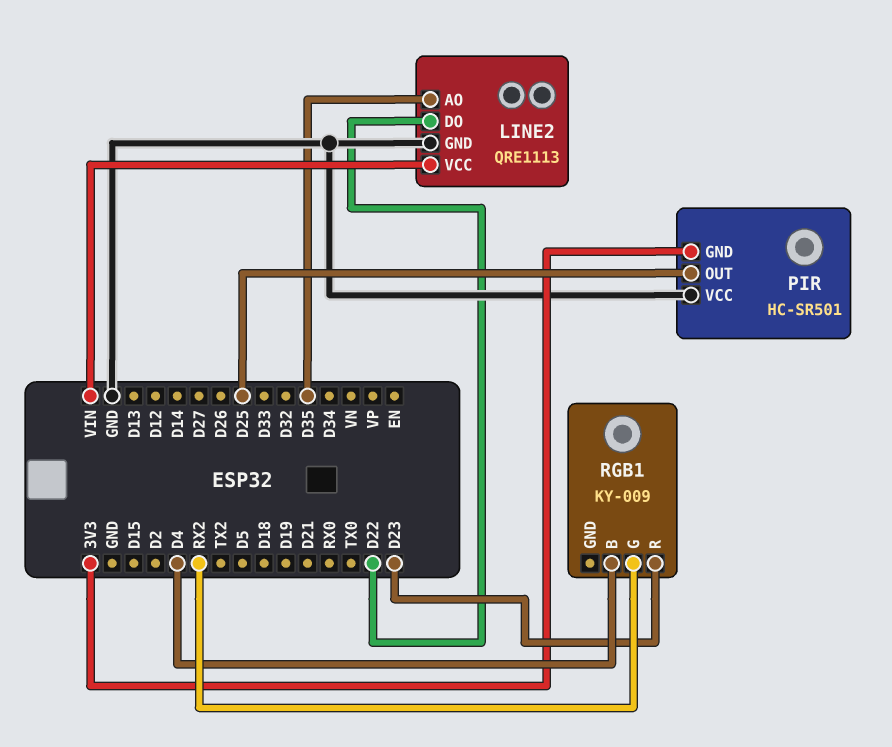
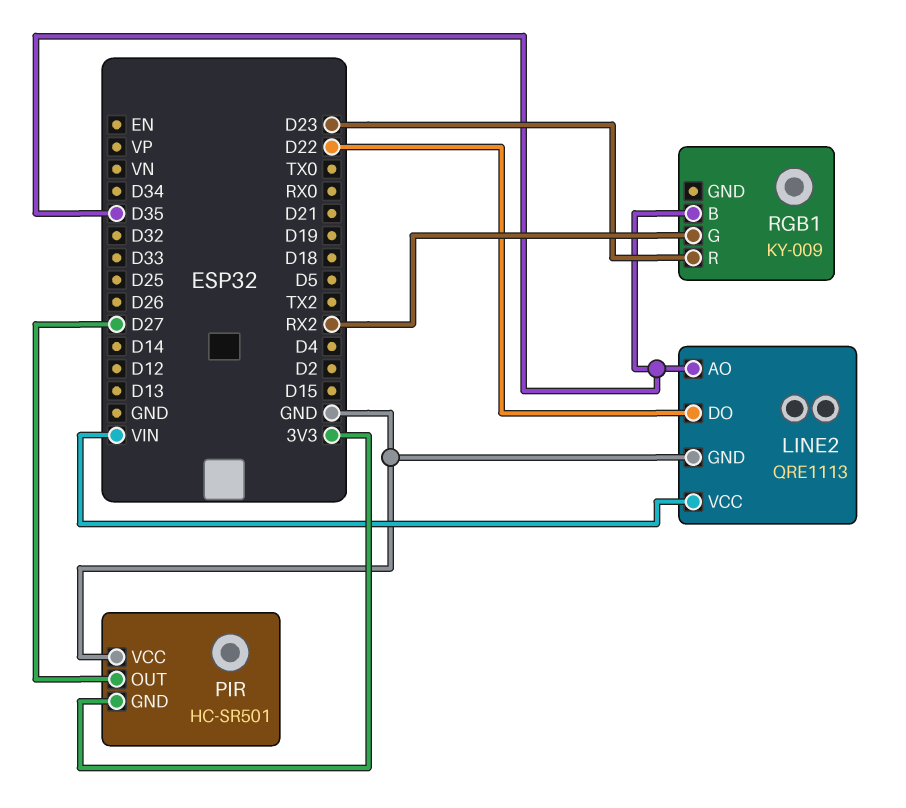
PIR pin OUT: D25 -> D27
RGB1 pin B: D4 -> D35

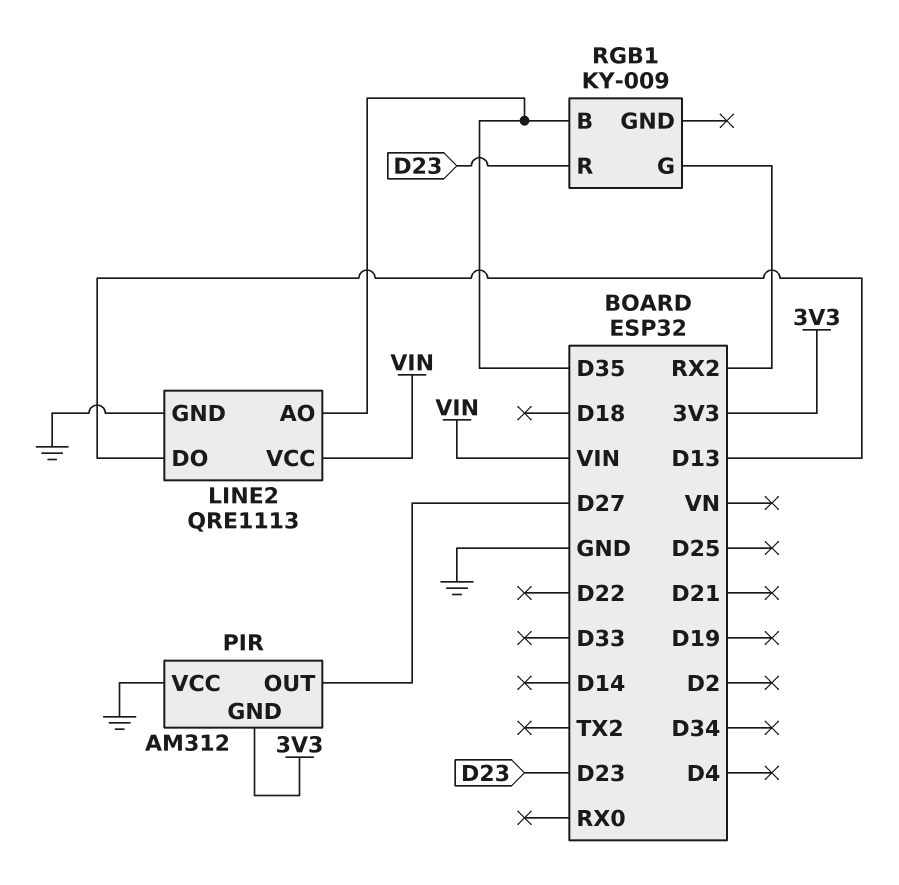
LINE2 pin DO: D22 -> D13
PIR: HC-SR501 -> AM312

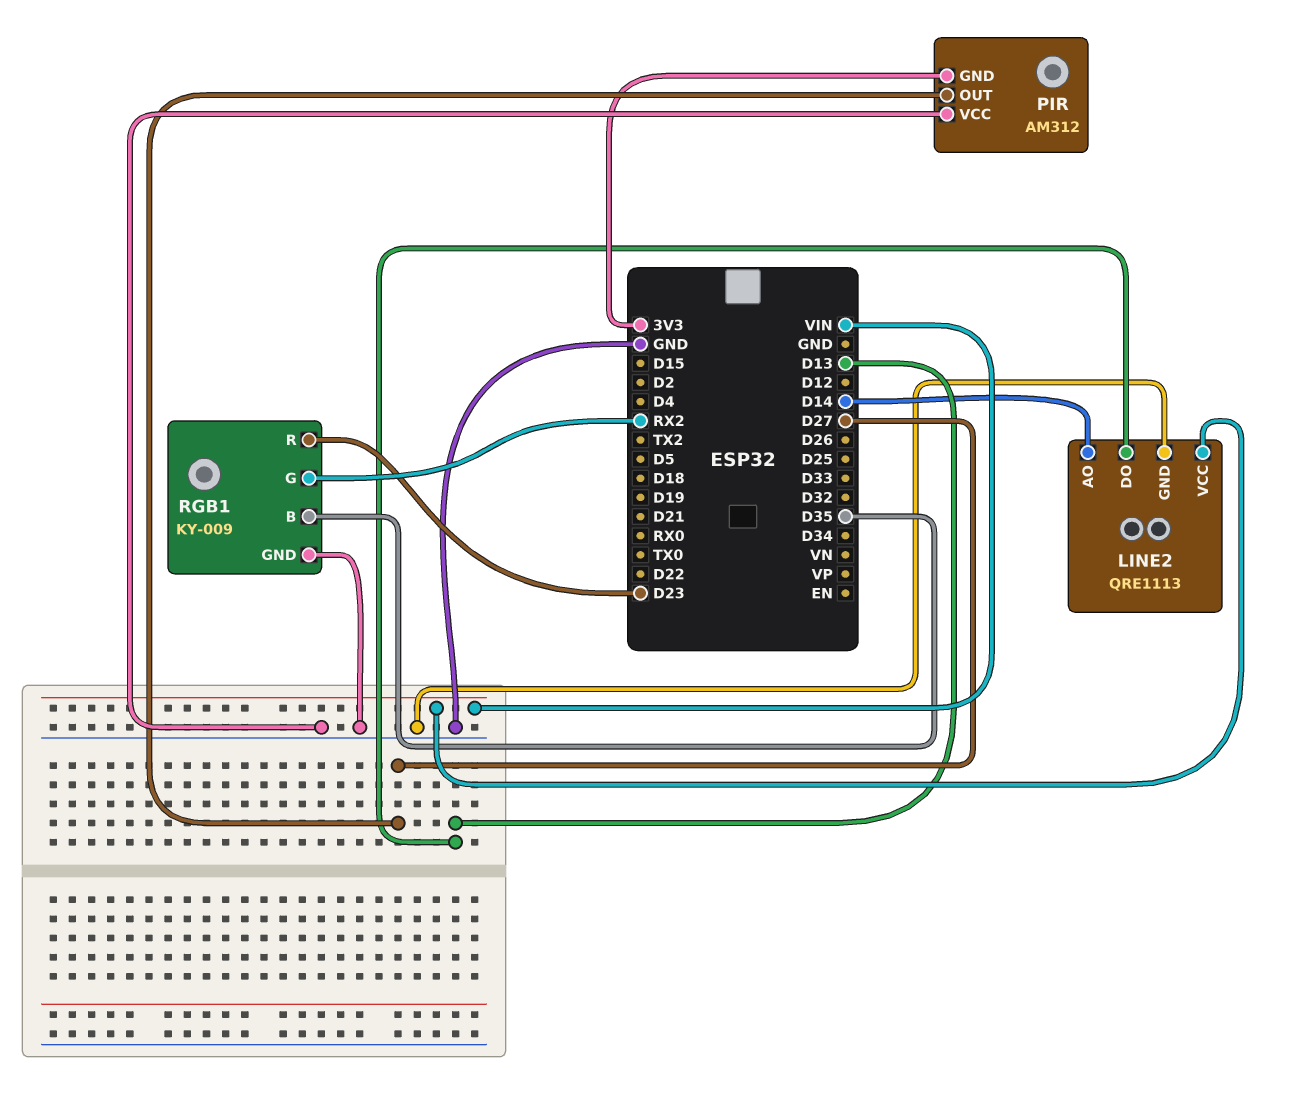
LINE2 pin AO: D35 -> D14
RGB1 pin GND: none -> GND

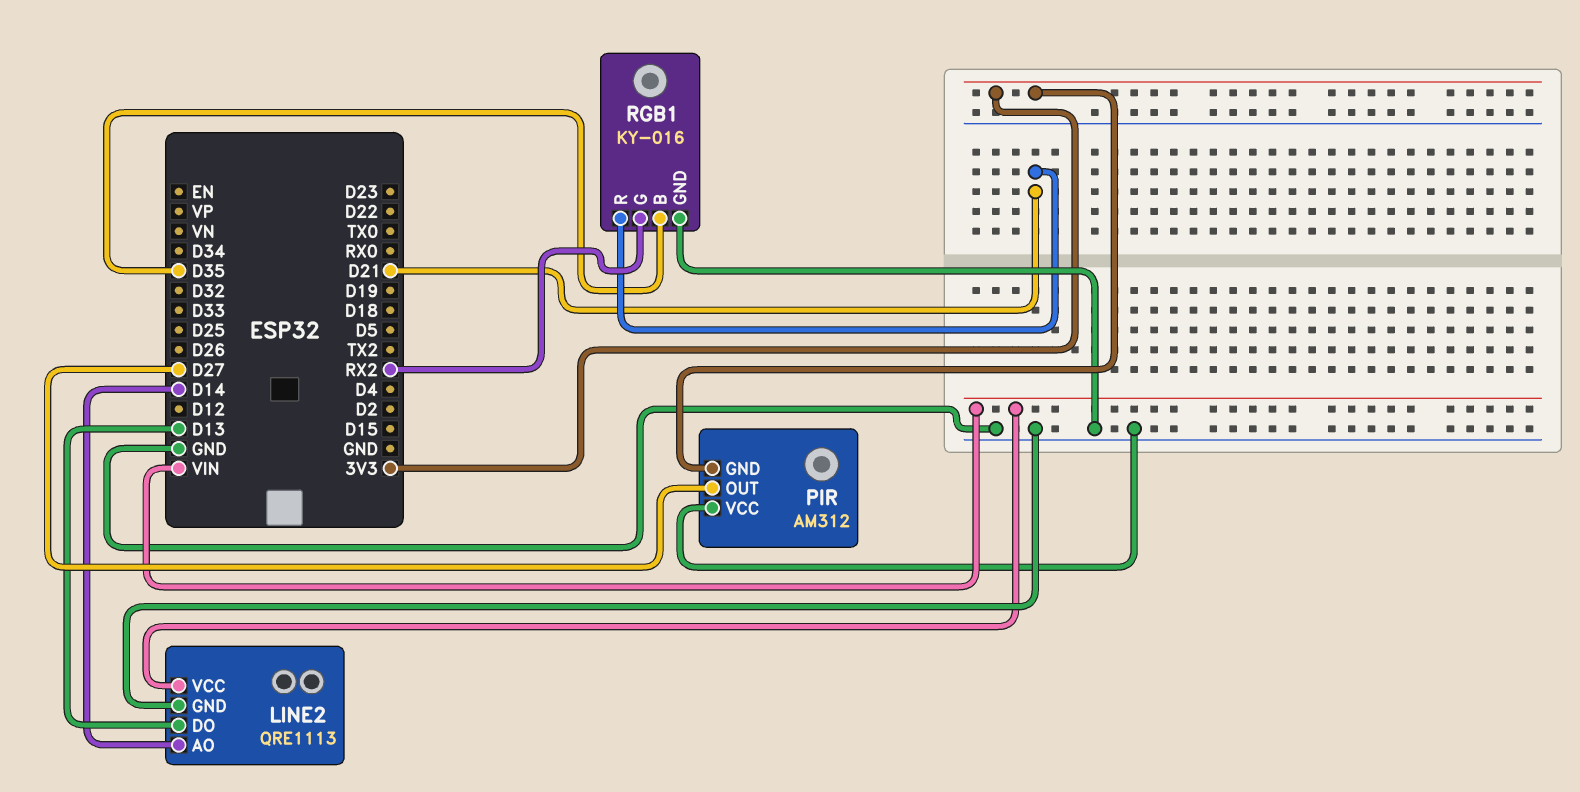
RGB1: KY-009 -> KY-016
RGB1 pin R: D23 -> D21

